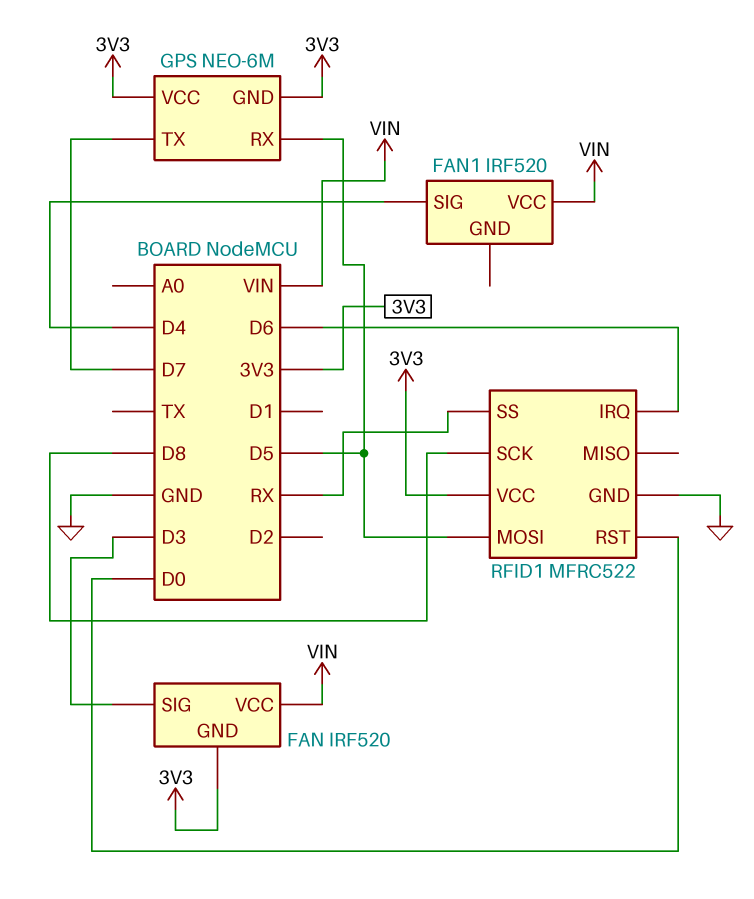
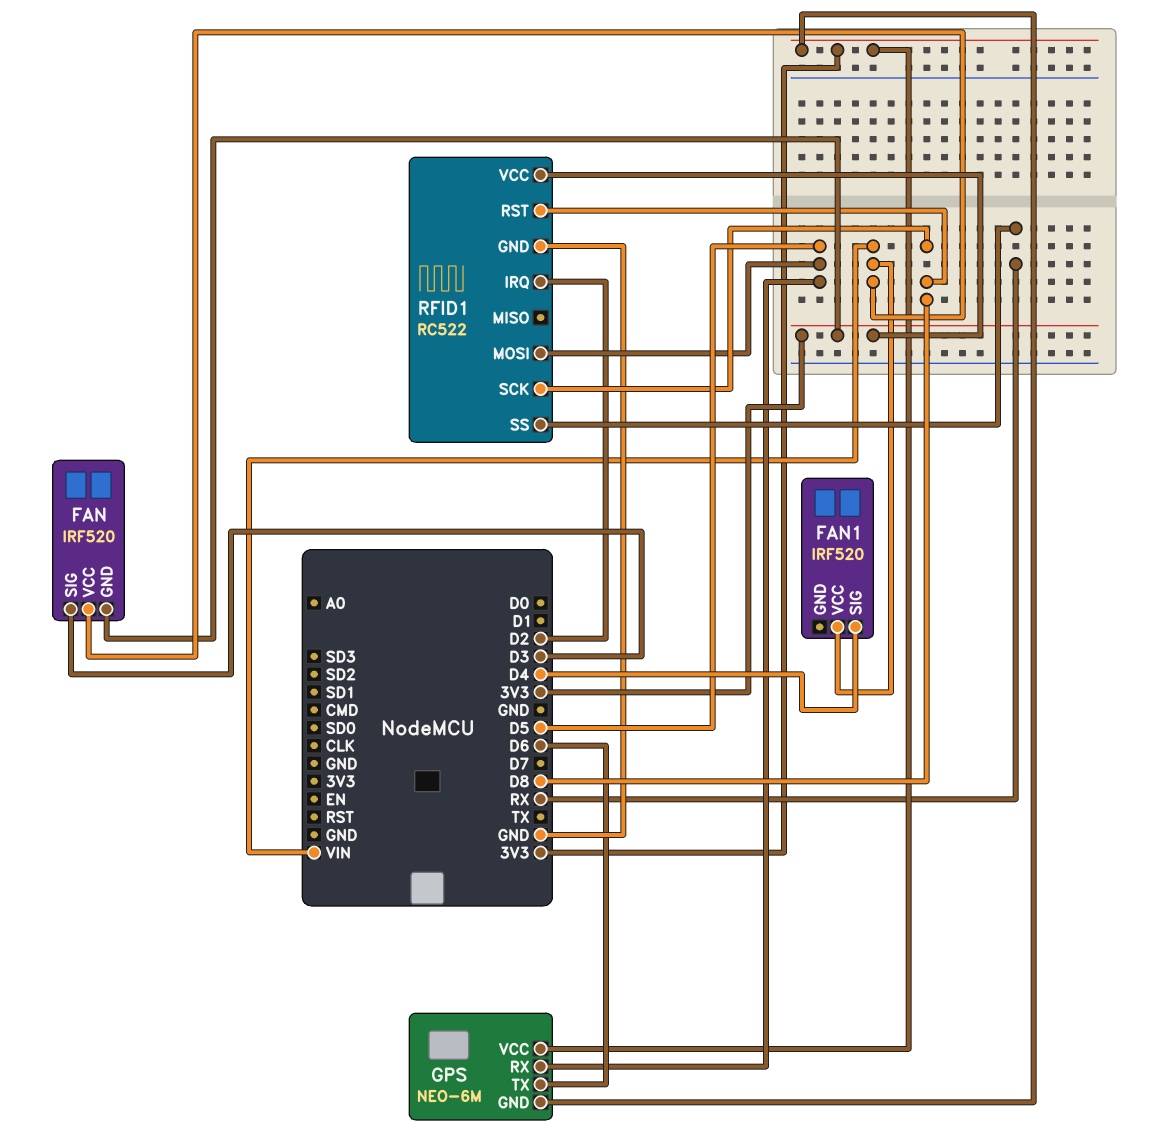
GPS pin TX: D7 -> D6
RFID1: MFRC522 -> RC522
RFID1 pin IRQ: D6 -> D2
RFID1 pin RST: D0 -> D8

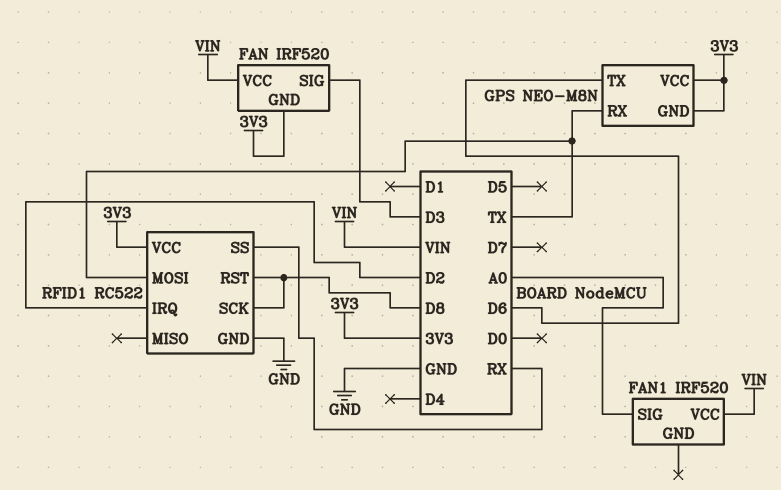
FAN1 pin SIG: D4 -> A0
GPS: NEO-6M -> NEO-M8N
GPS pin RX: D5 -> TX
RFID1 pin MOSI: D5 -> TX

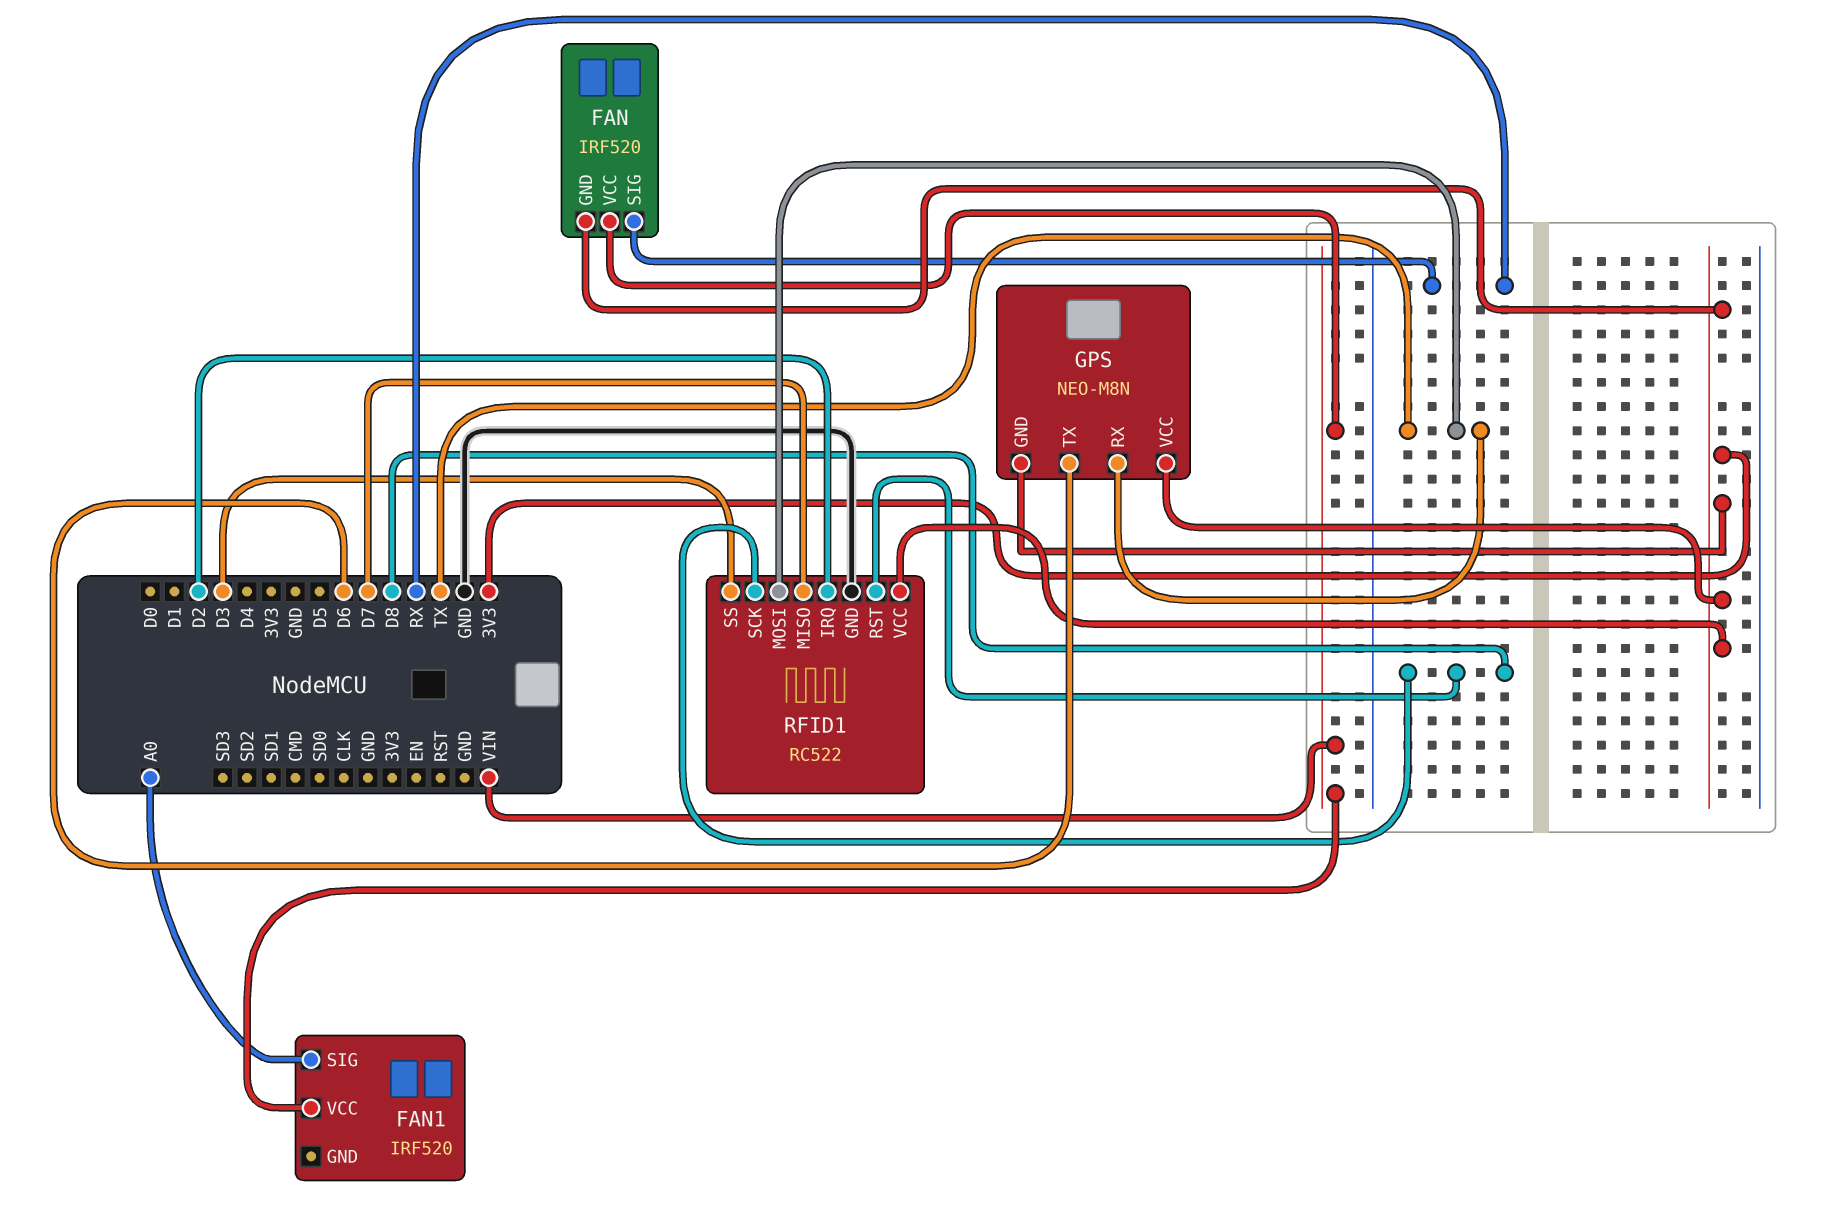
FAN pin SIG: D3 -> RX
RFID1 pin MISO: none -> D7
RFID1 pin SS: RX -> D3

